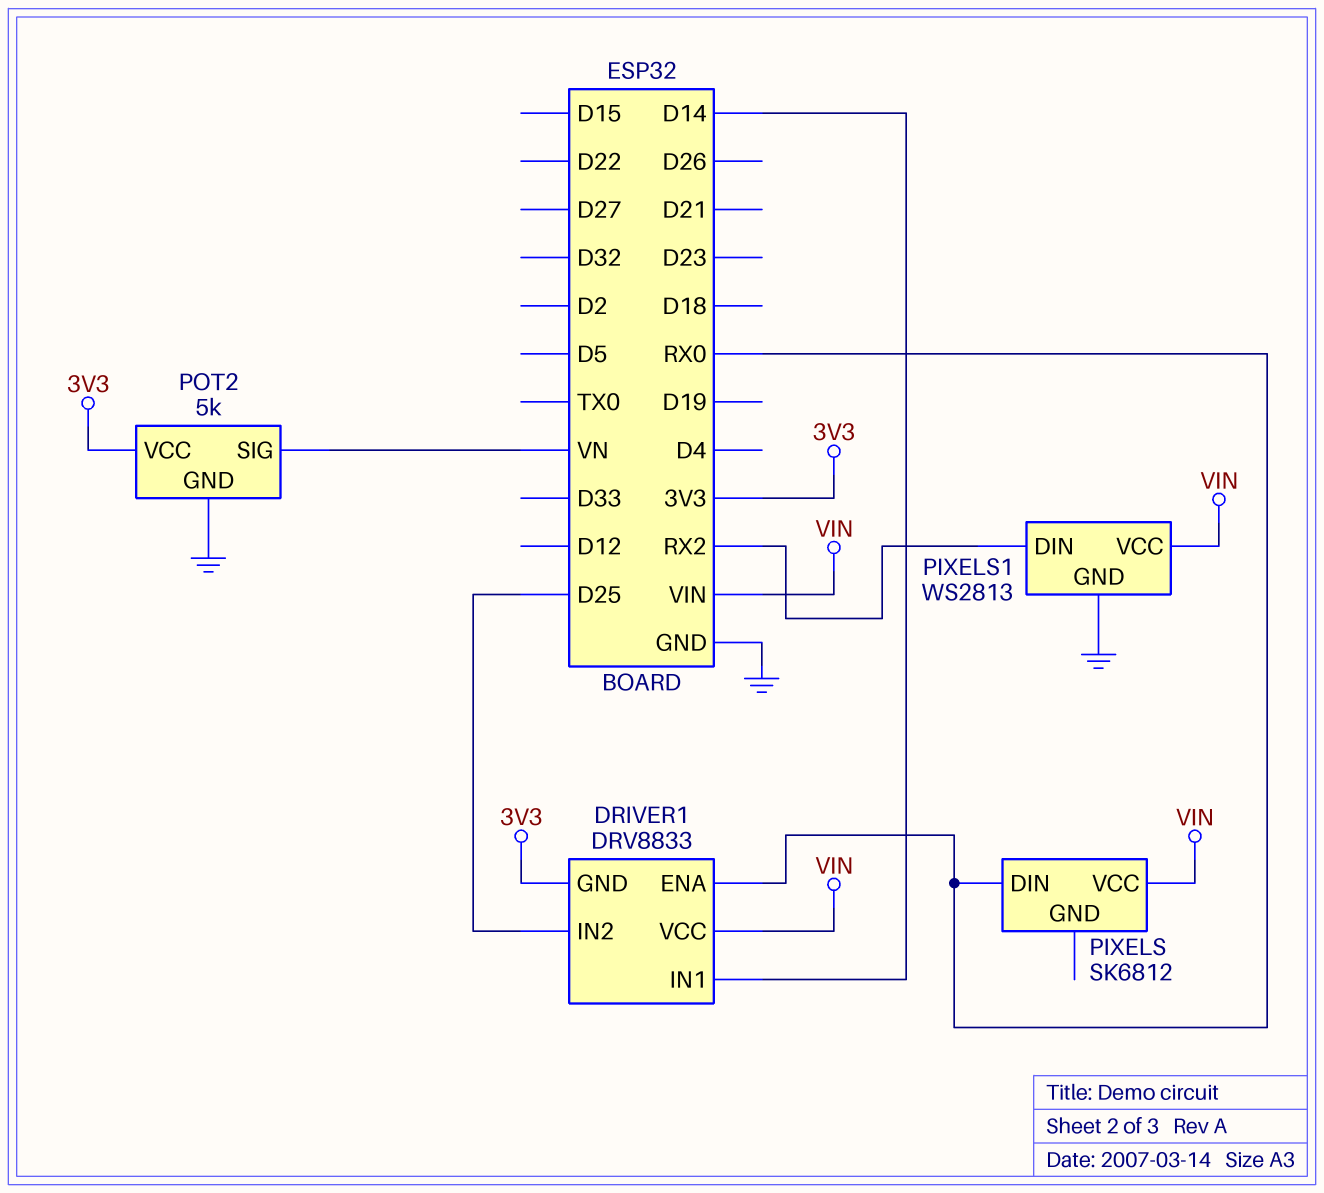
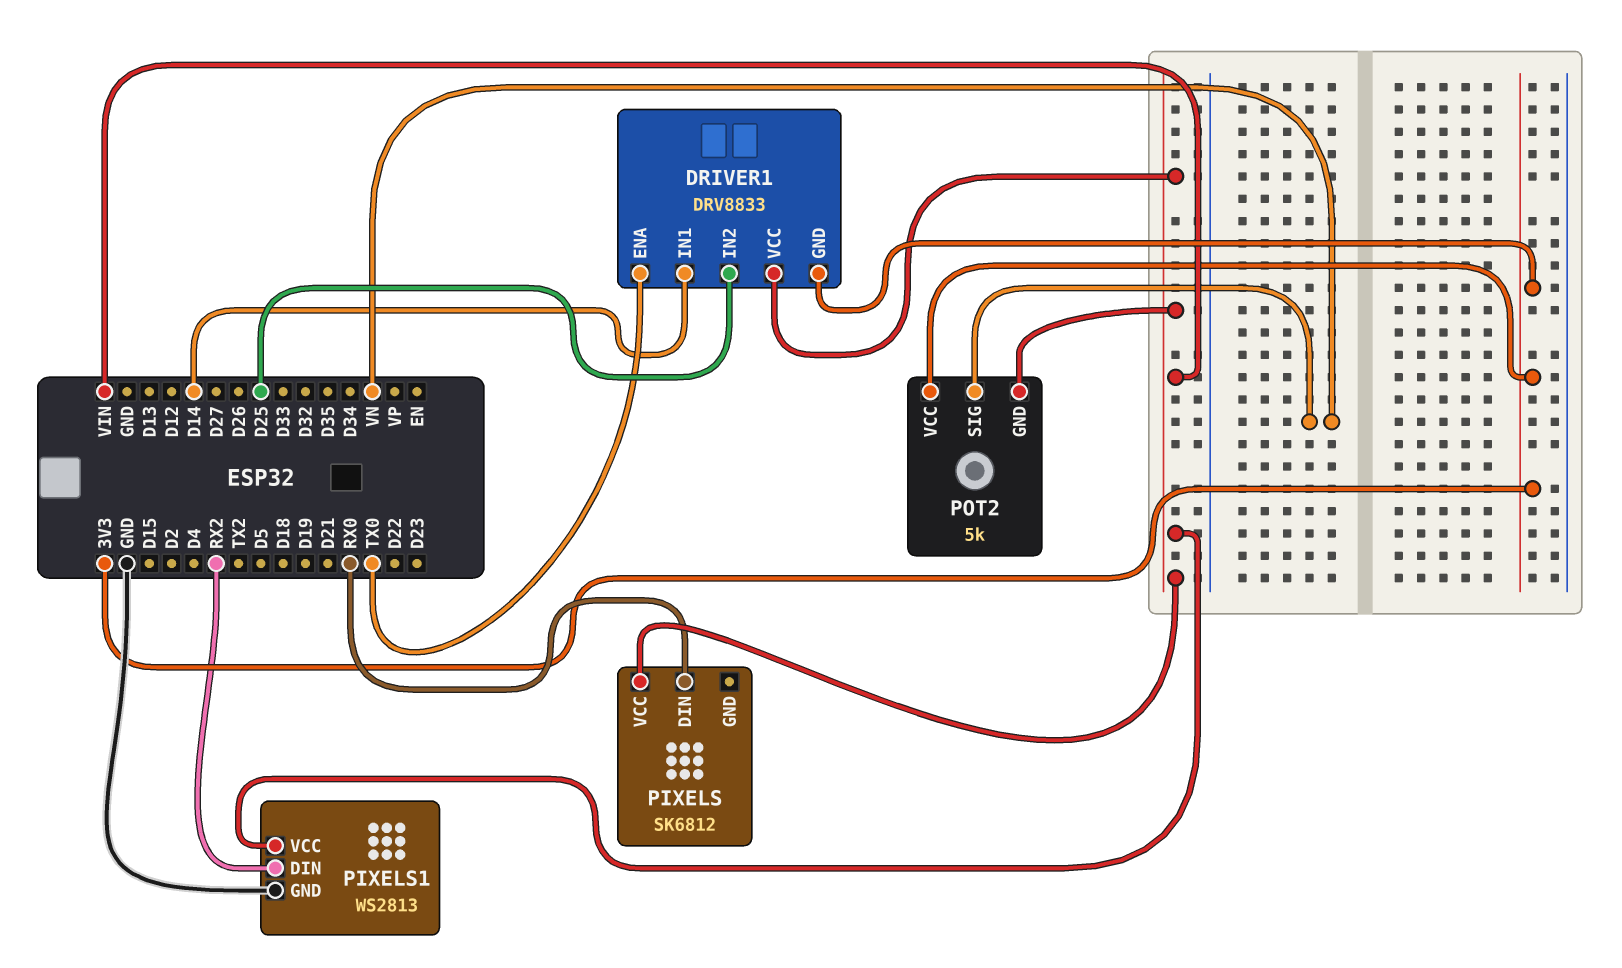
DRIVER1 pin ENA: RX0 -> TX0
POT2 pin GND: GND -> VIN

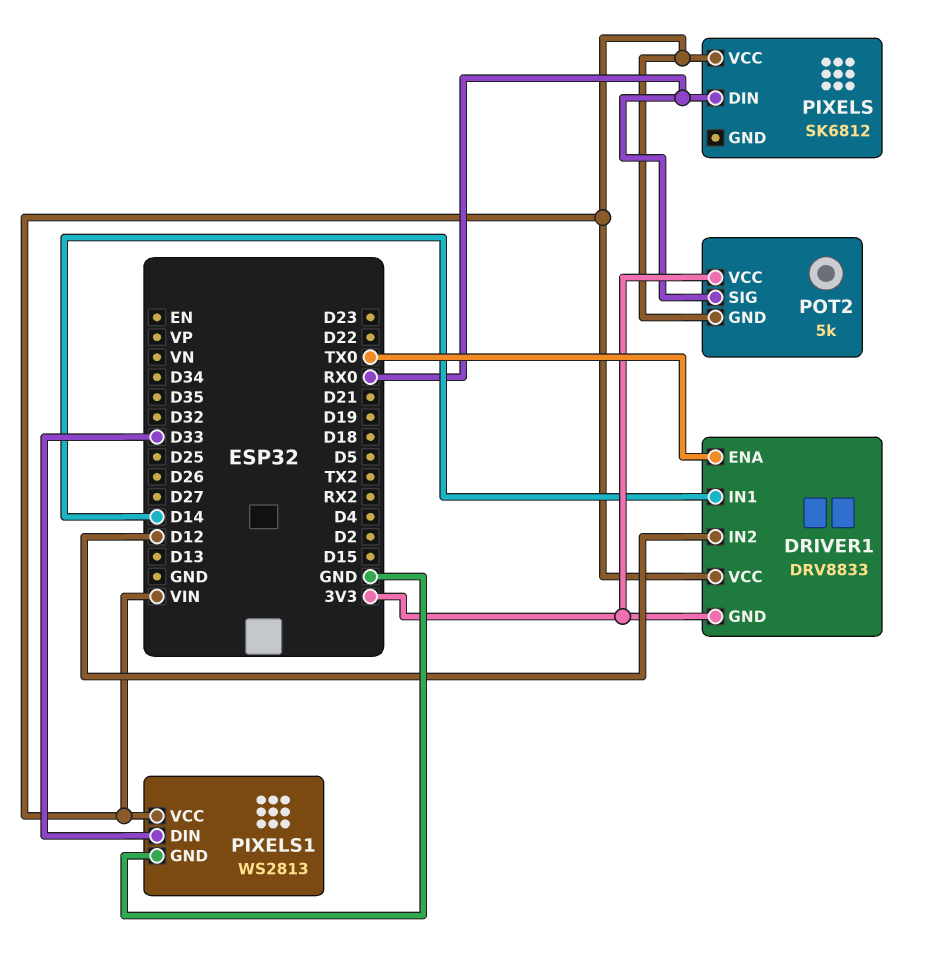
DRIVER1 pin IN2: D25 -> D12
PIXELS1 pin DIN: RX2 -> D33
POT2 pin SIG: VN -> RX0

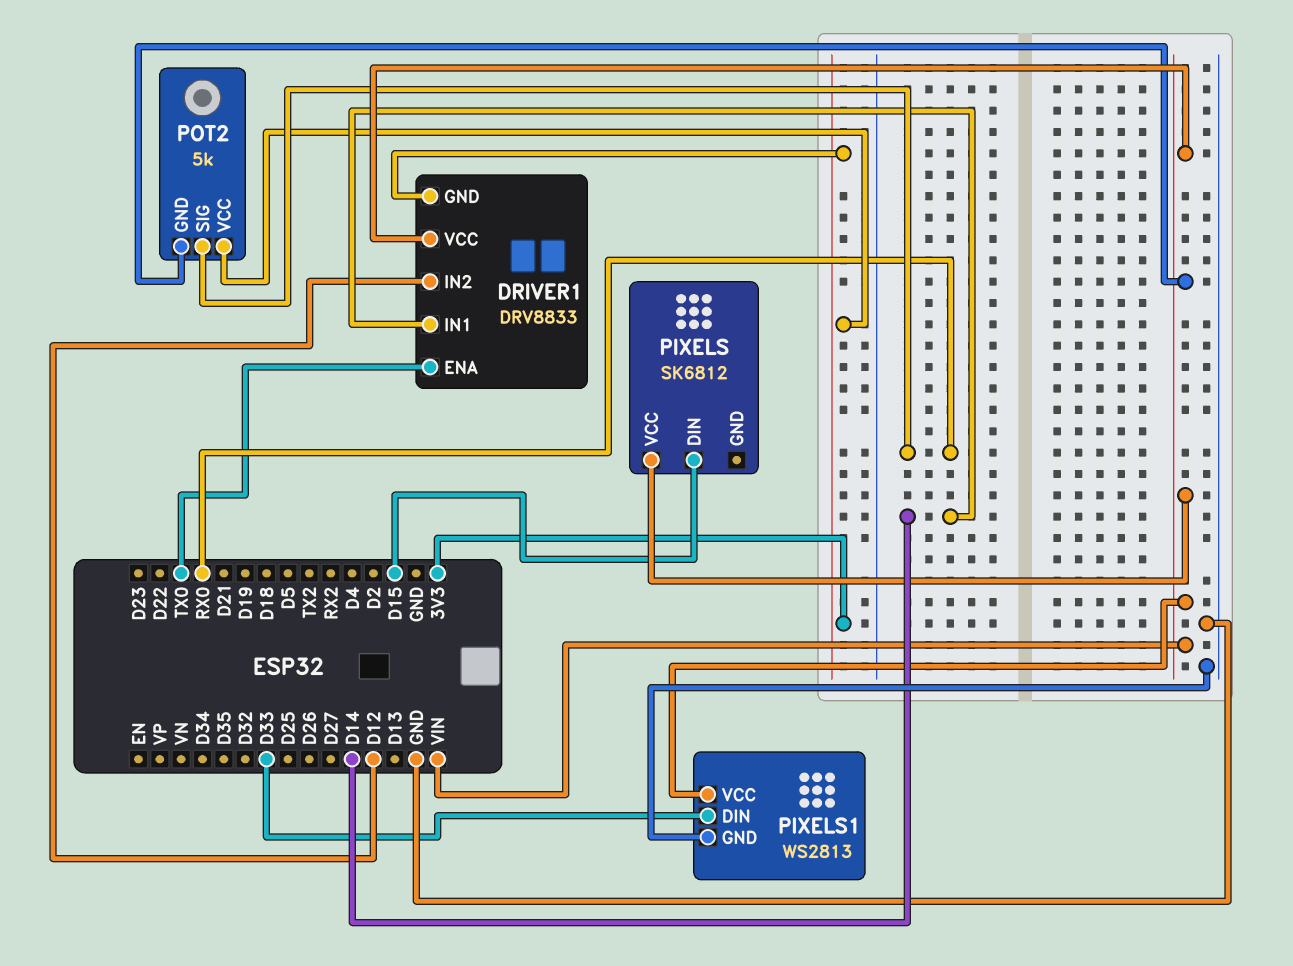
PIXELS pin DIN: RX0 -> D15

